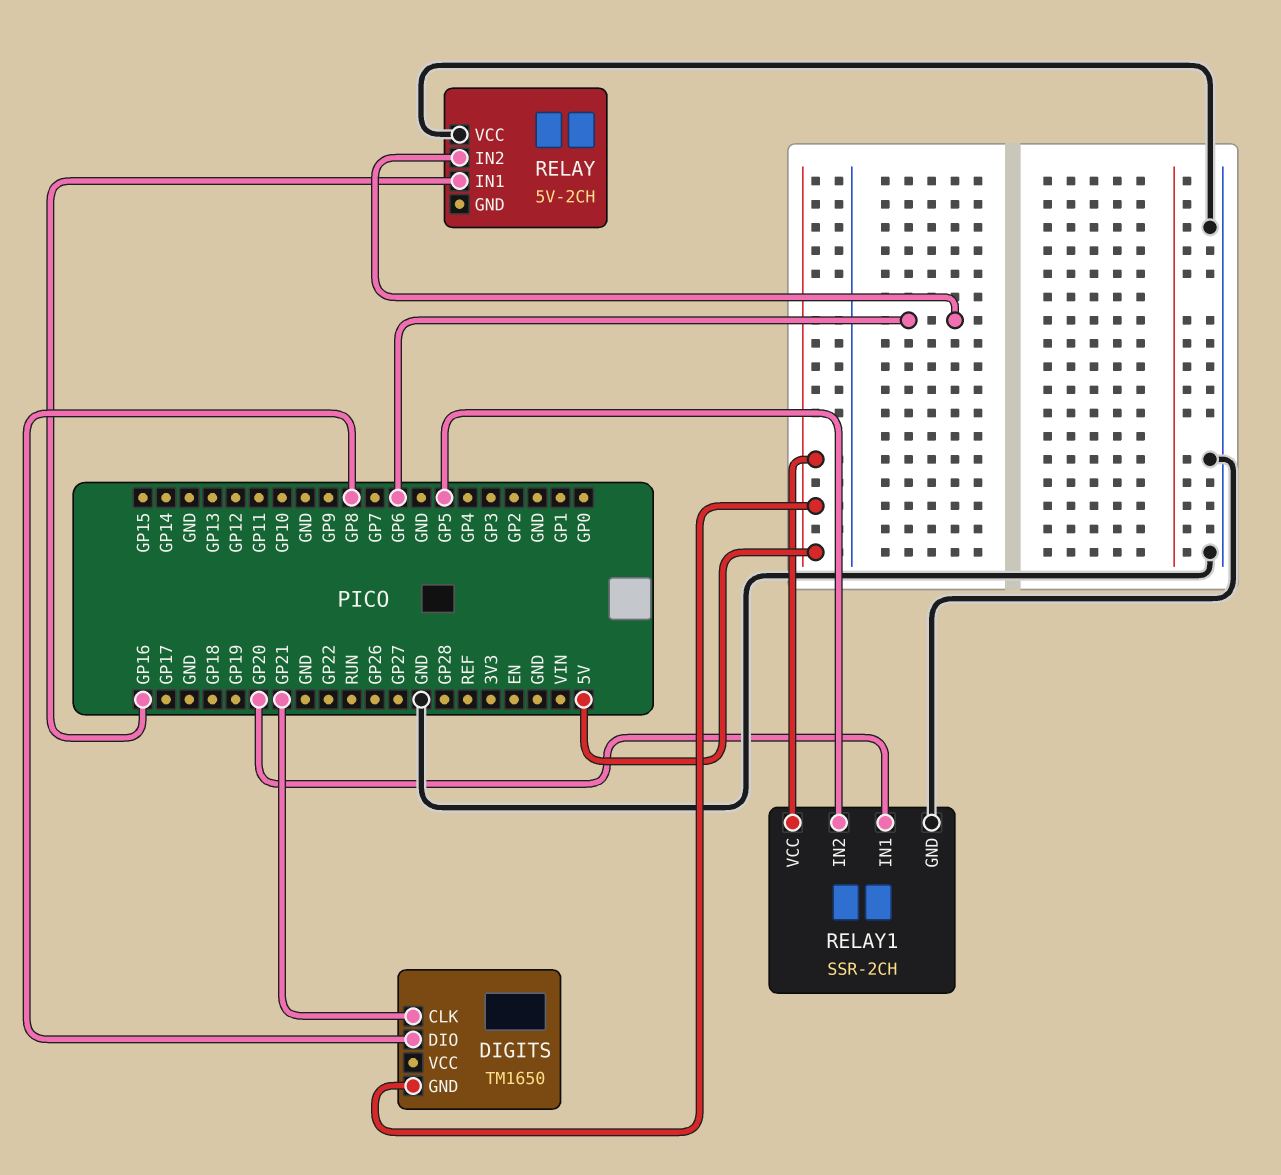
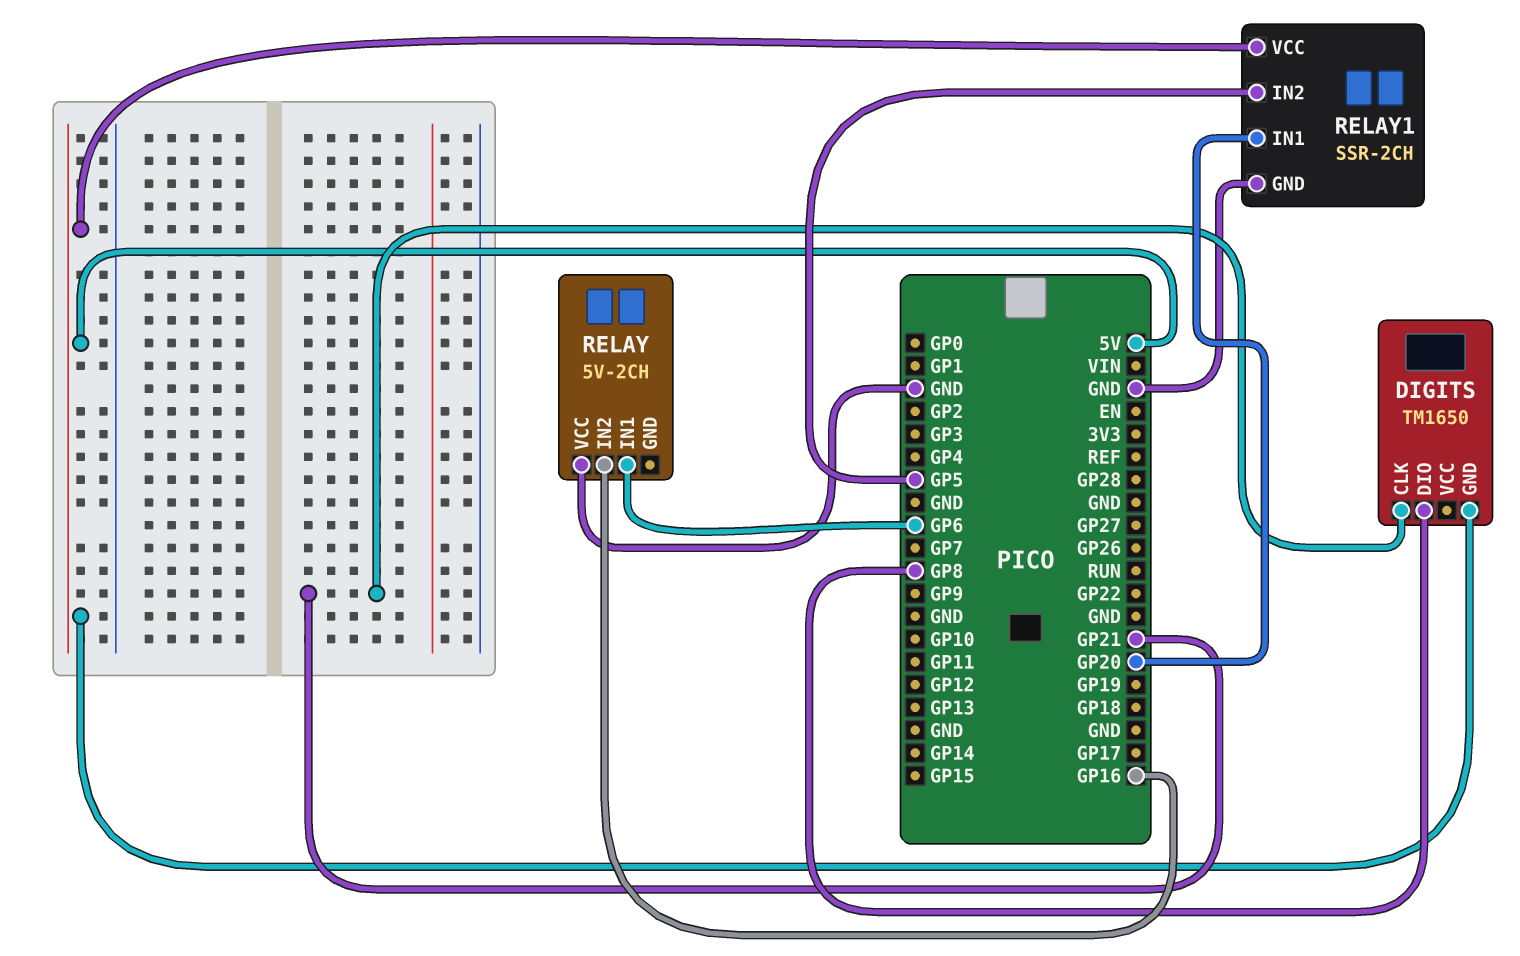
RELAY pin IN1: GP16 -> GP6
RELAY pin IN2: GP6 -> GP16

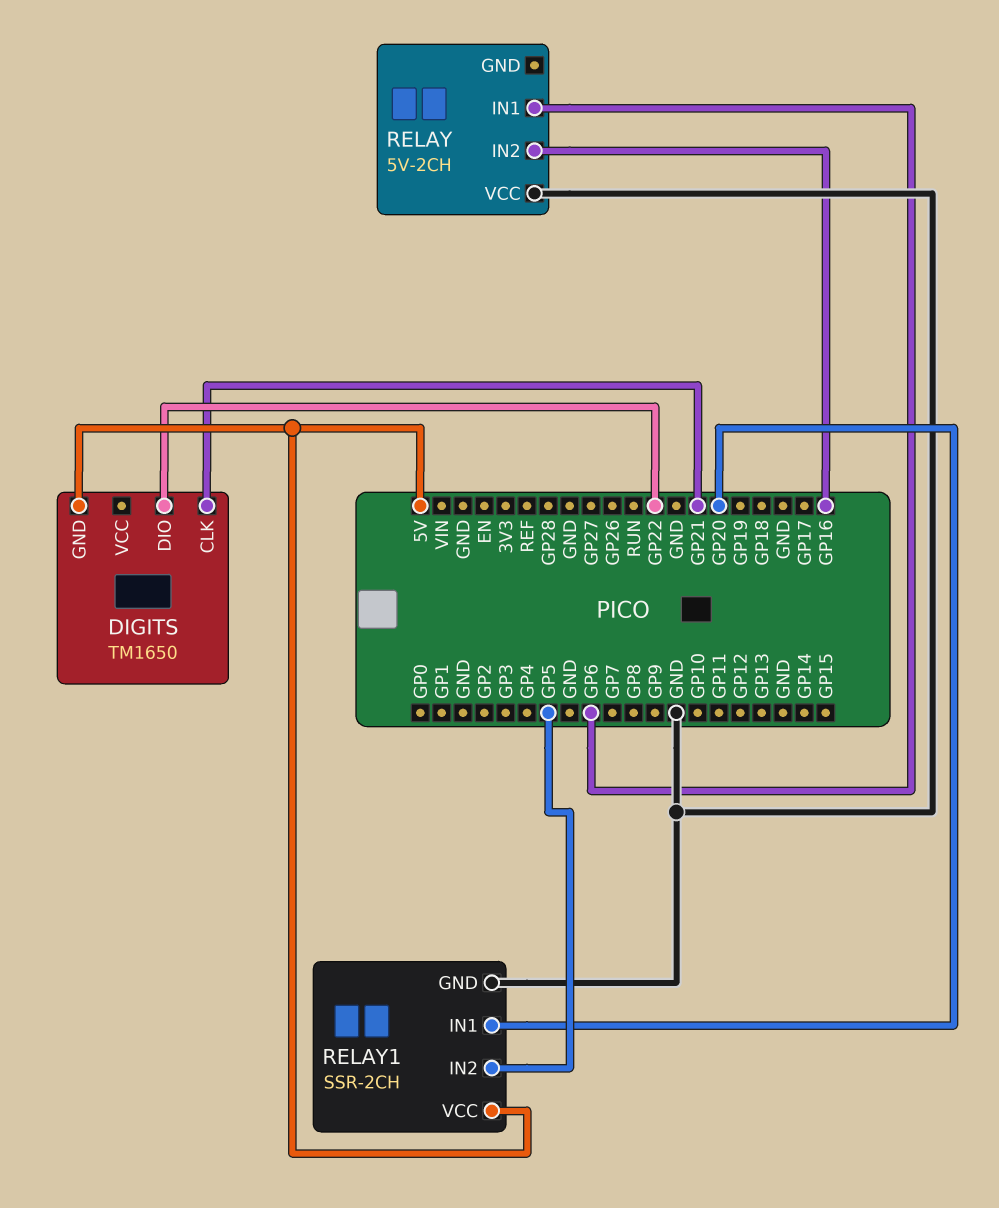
DIGITS pin DIO: GP8 -> GP22

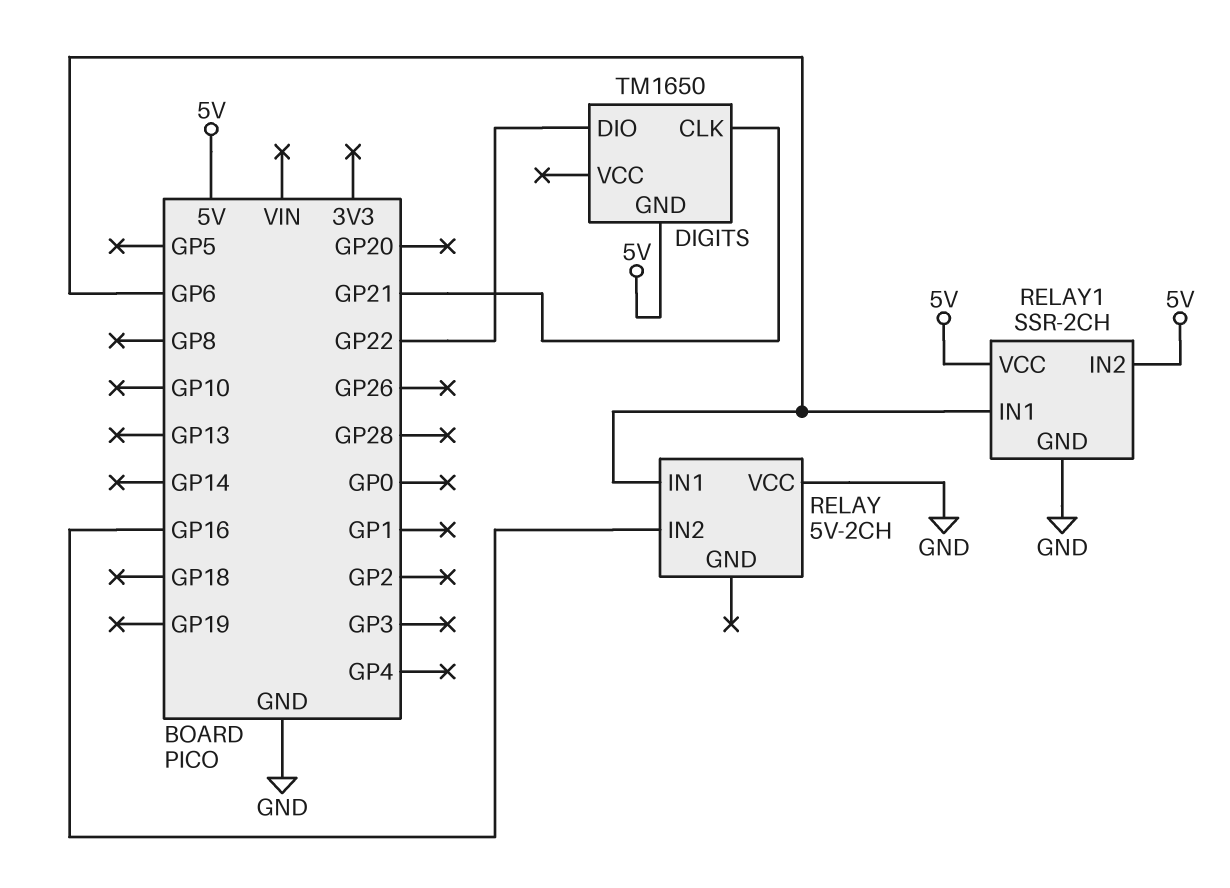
RELAY1 pin IN1: GP20 -> GP6
RELAY1 pin IN2: GP5 -> 5V

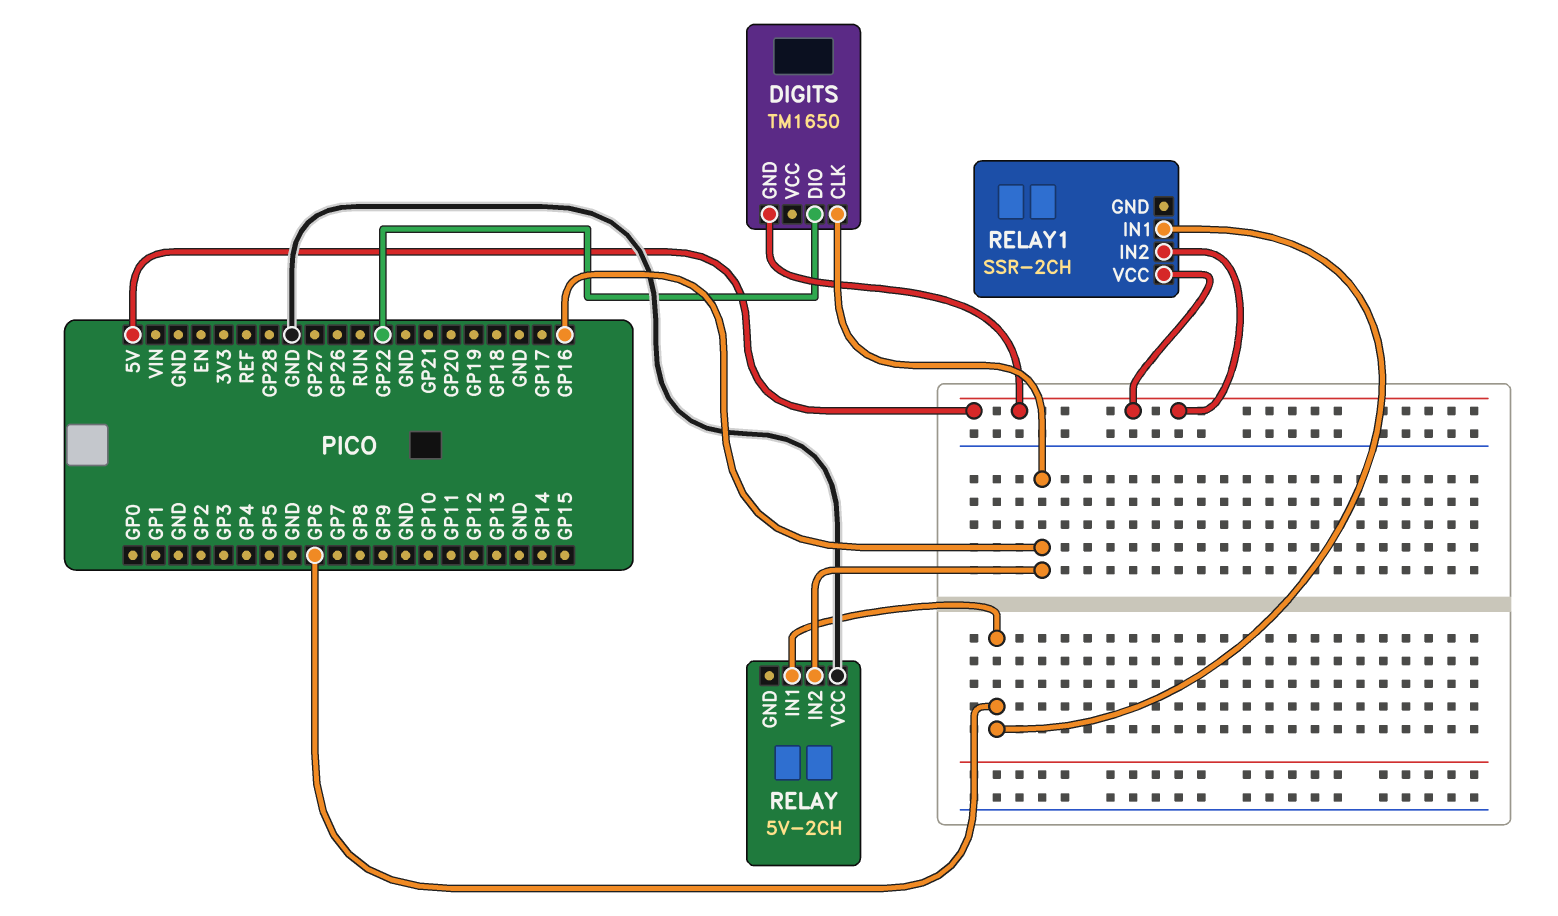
DIGITS pin CLK: GP21 -> GP16
RELAY1 pin GND: GND -> none

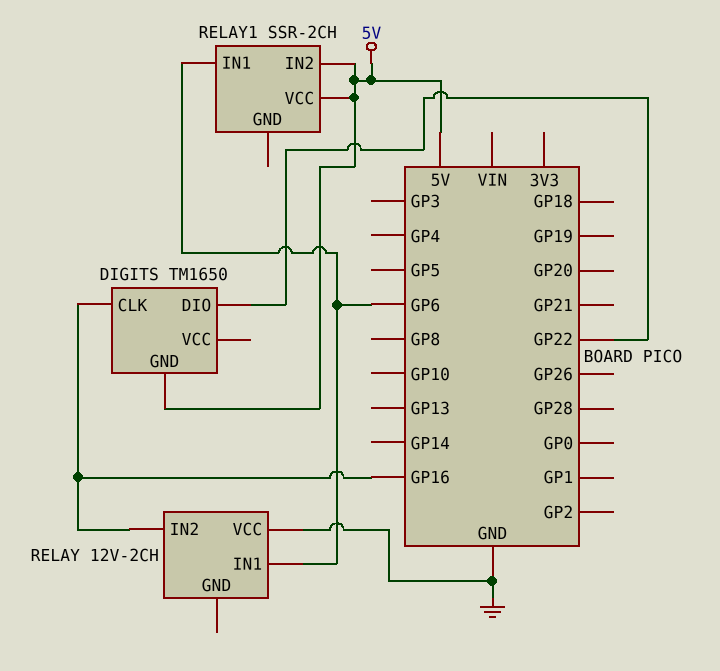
RELAY: 5V-2CH -> 12V-2CH

